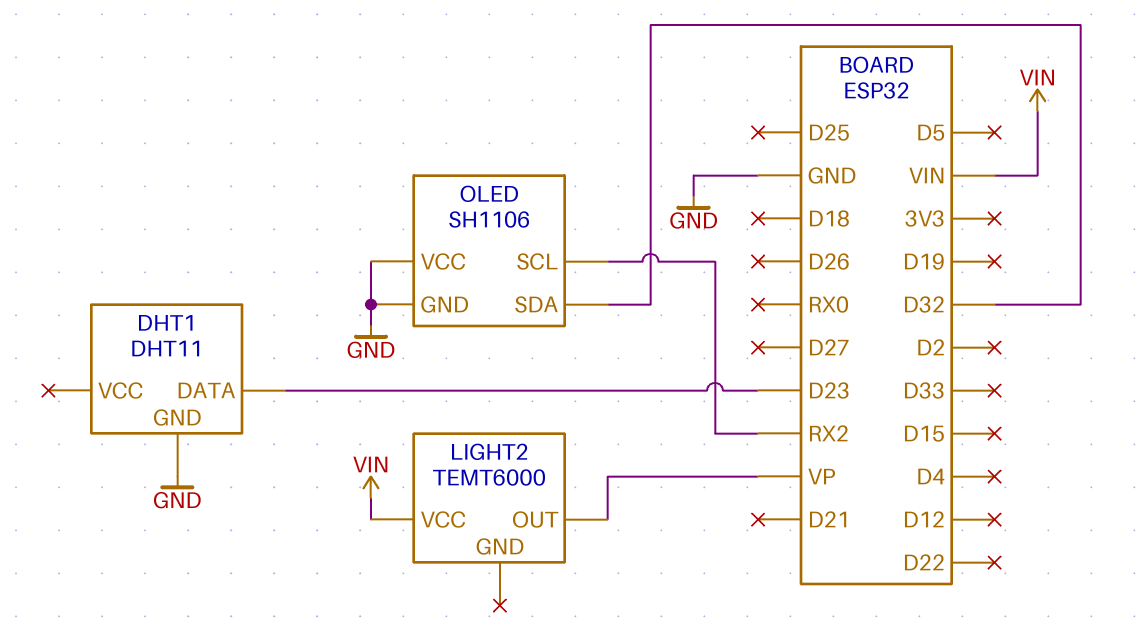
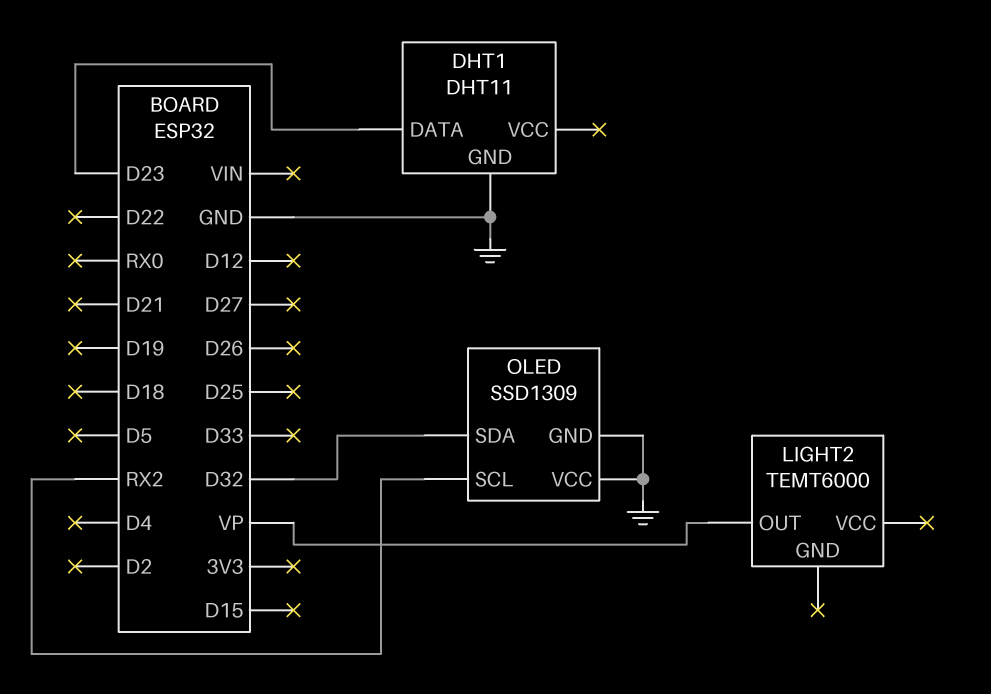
LIGHT2 pin VCC: VIN -> none
OLED: SH1106 -> SSD1309

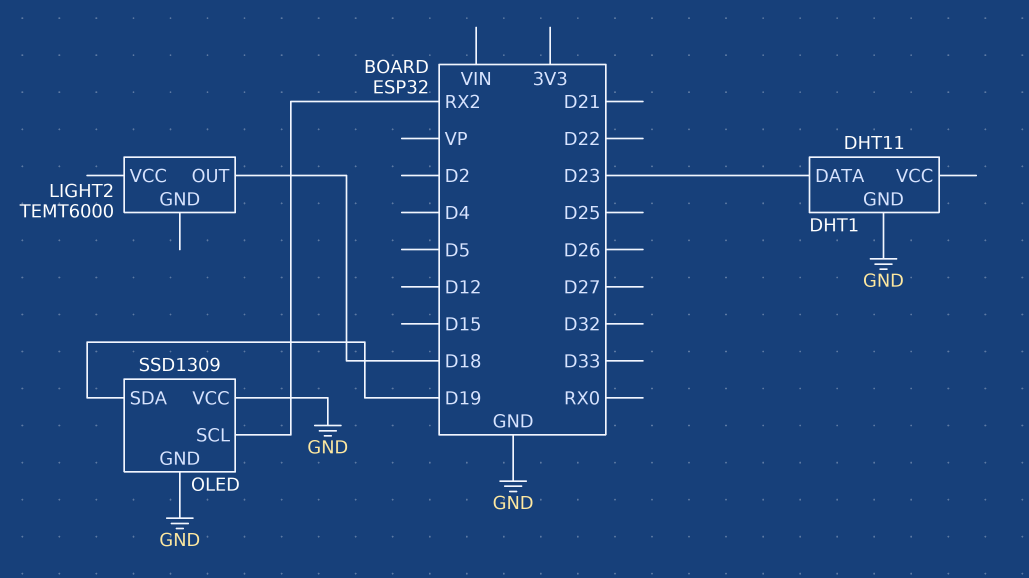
LIGHT2 pin OUT: VP -> D18
OLED pin SDA: D32 -> D19

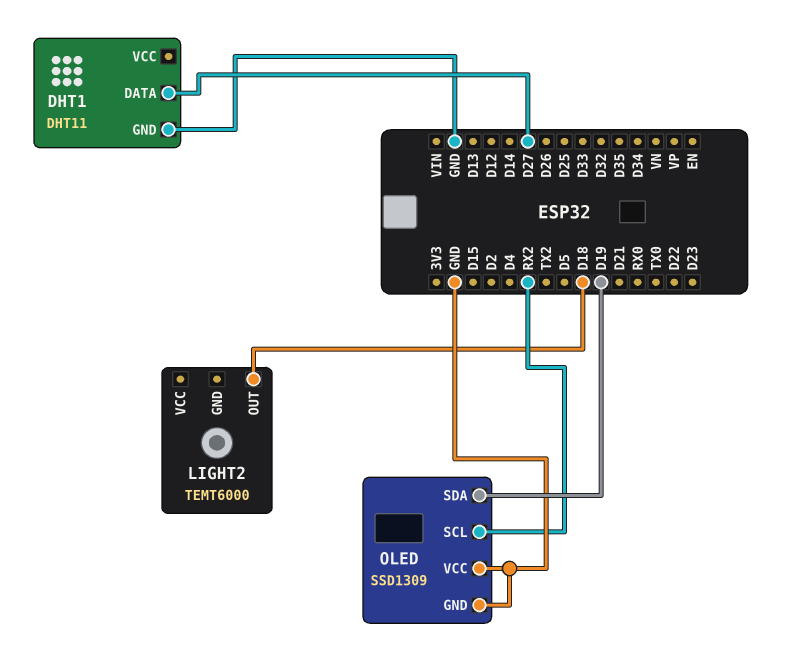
DHT1 pin DATA: D23 -> D27

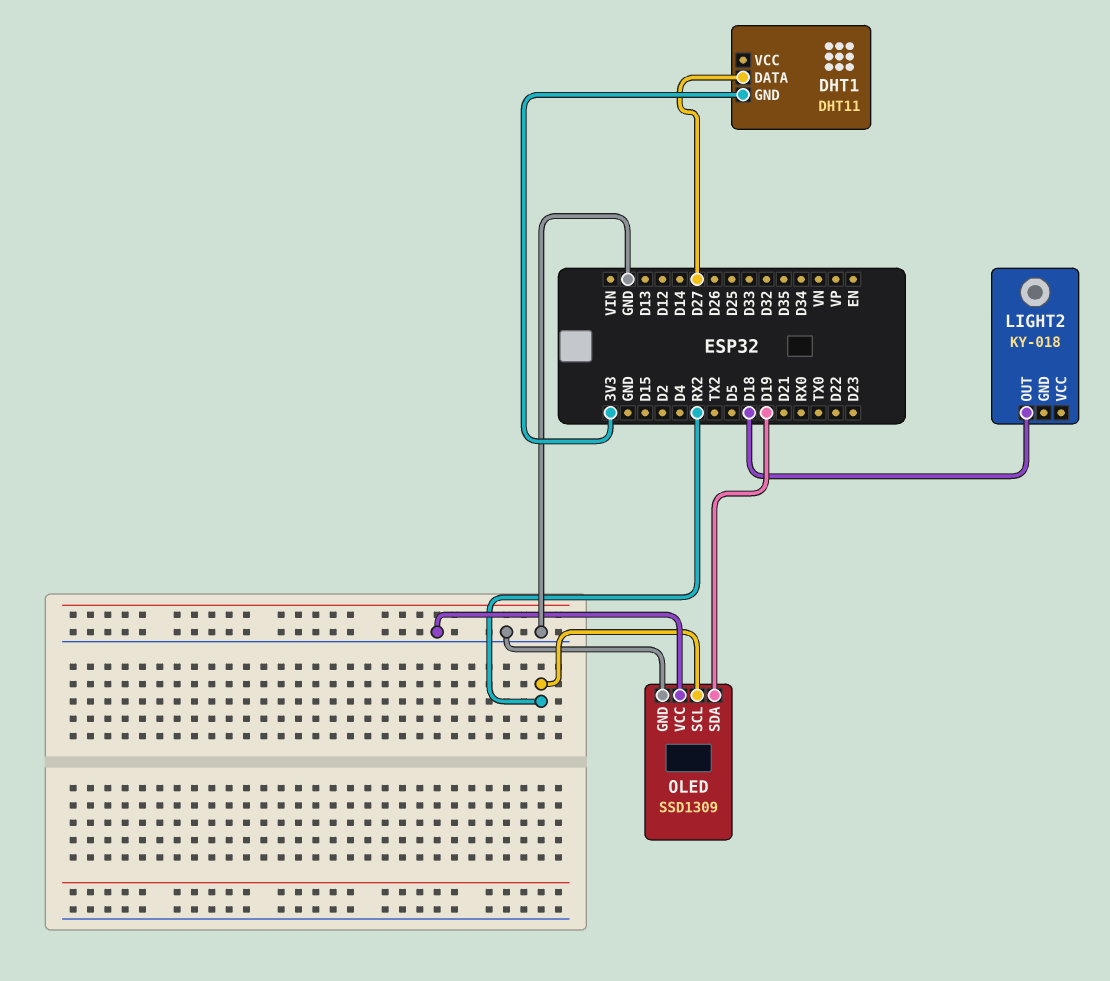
DHT1 pin GND: GND -> 3V3
LIGHT2: TEMT6000 -> KY-018

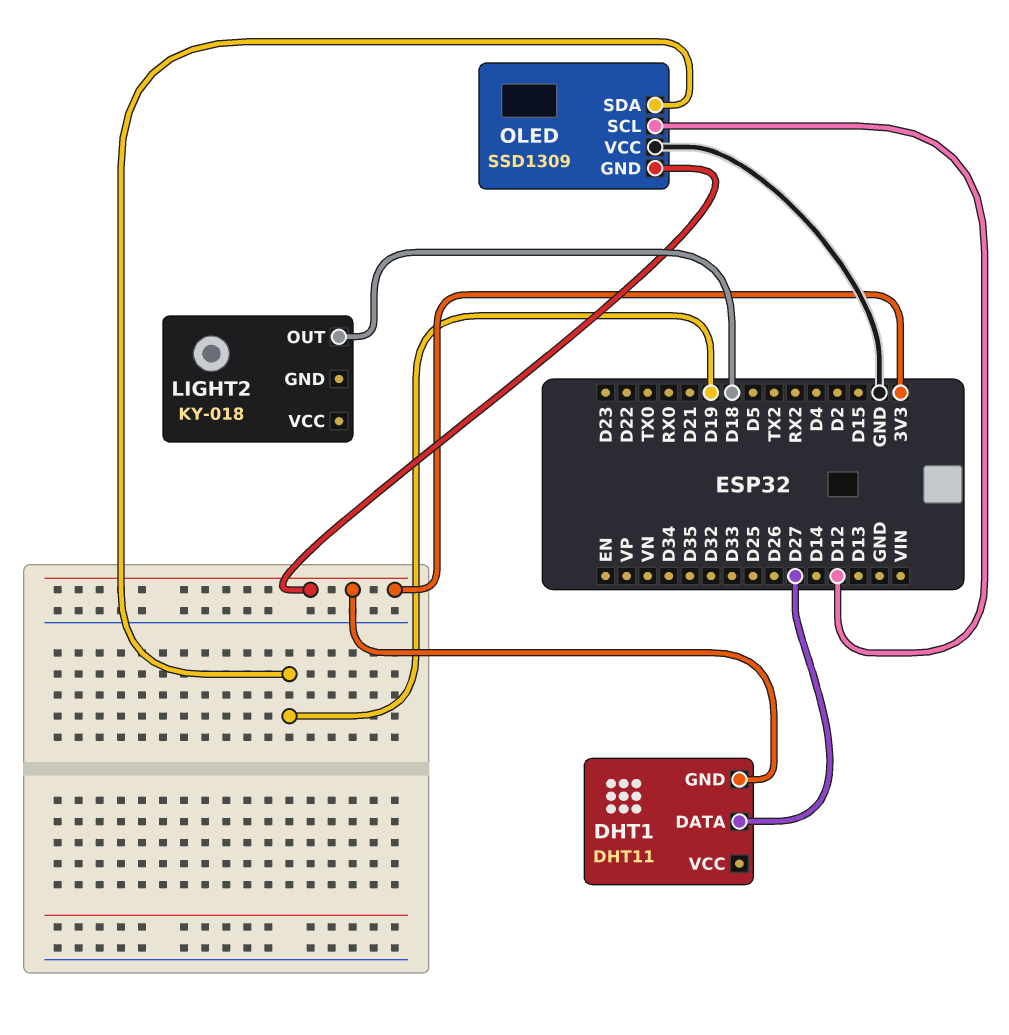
OLED pin GND: GND -> 3V3
OLED pin SCL: RX2 -> D12

